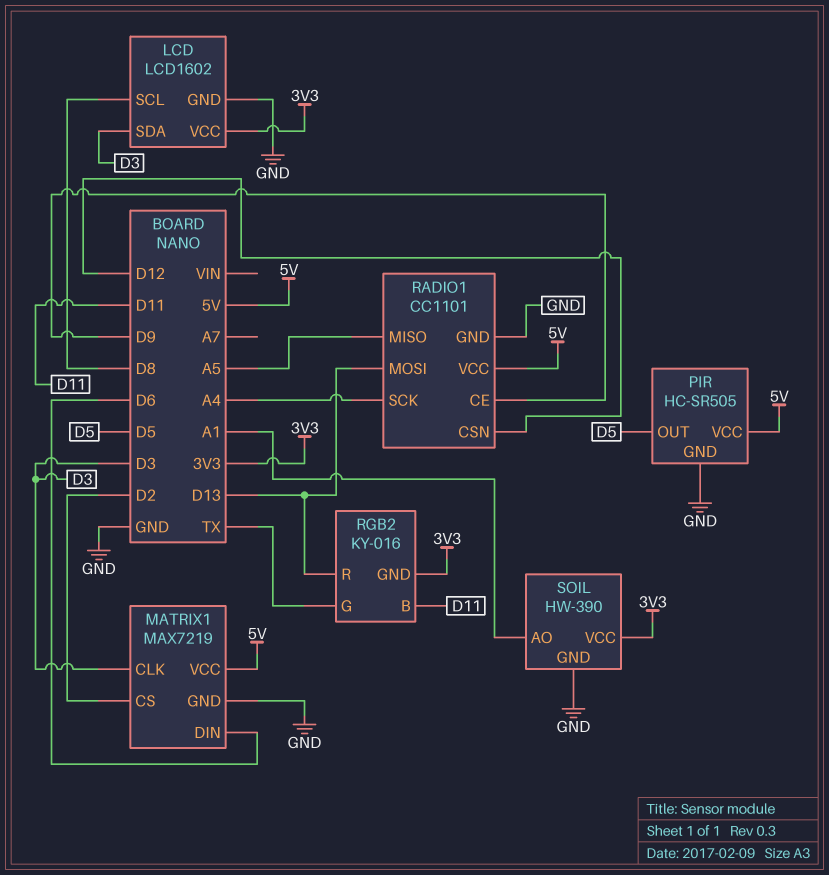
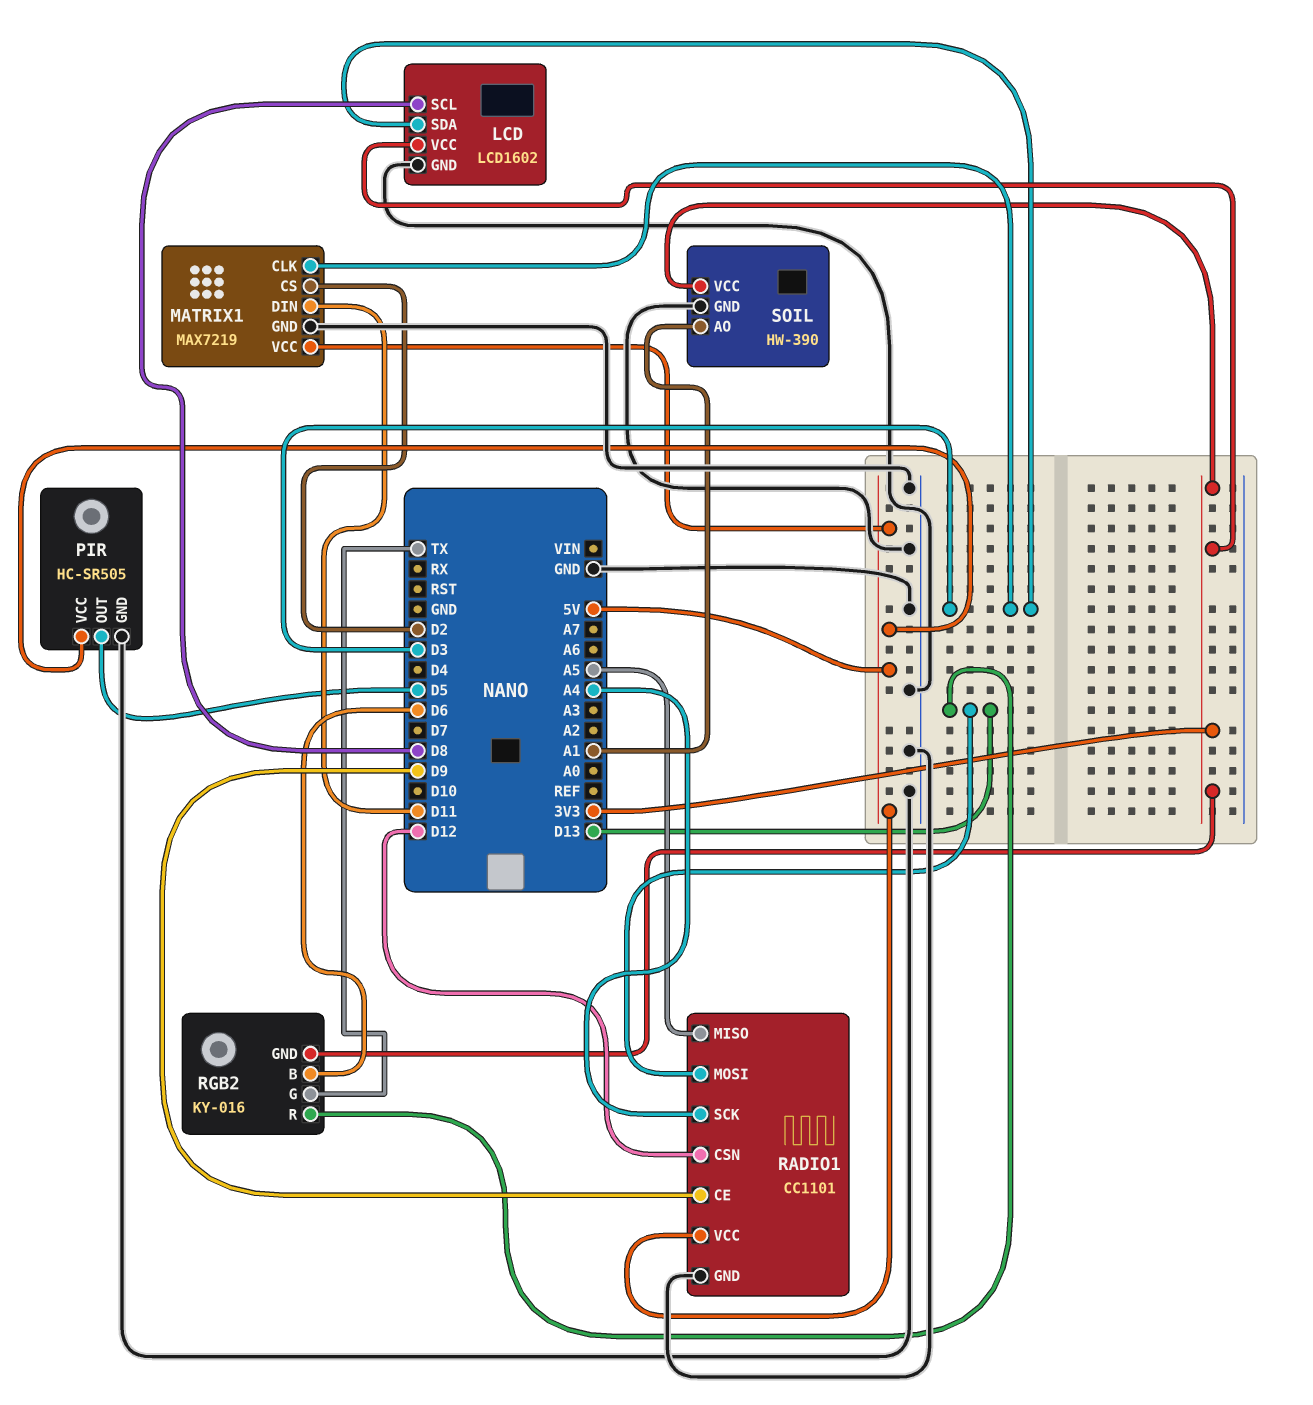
MATRIX1 pin DIN: D6 -> D11
RGB2 pin B: D11 -> D6

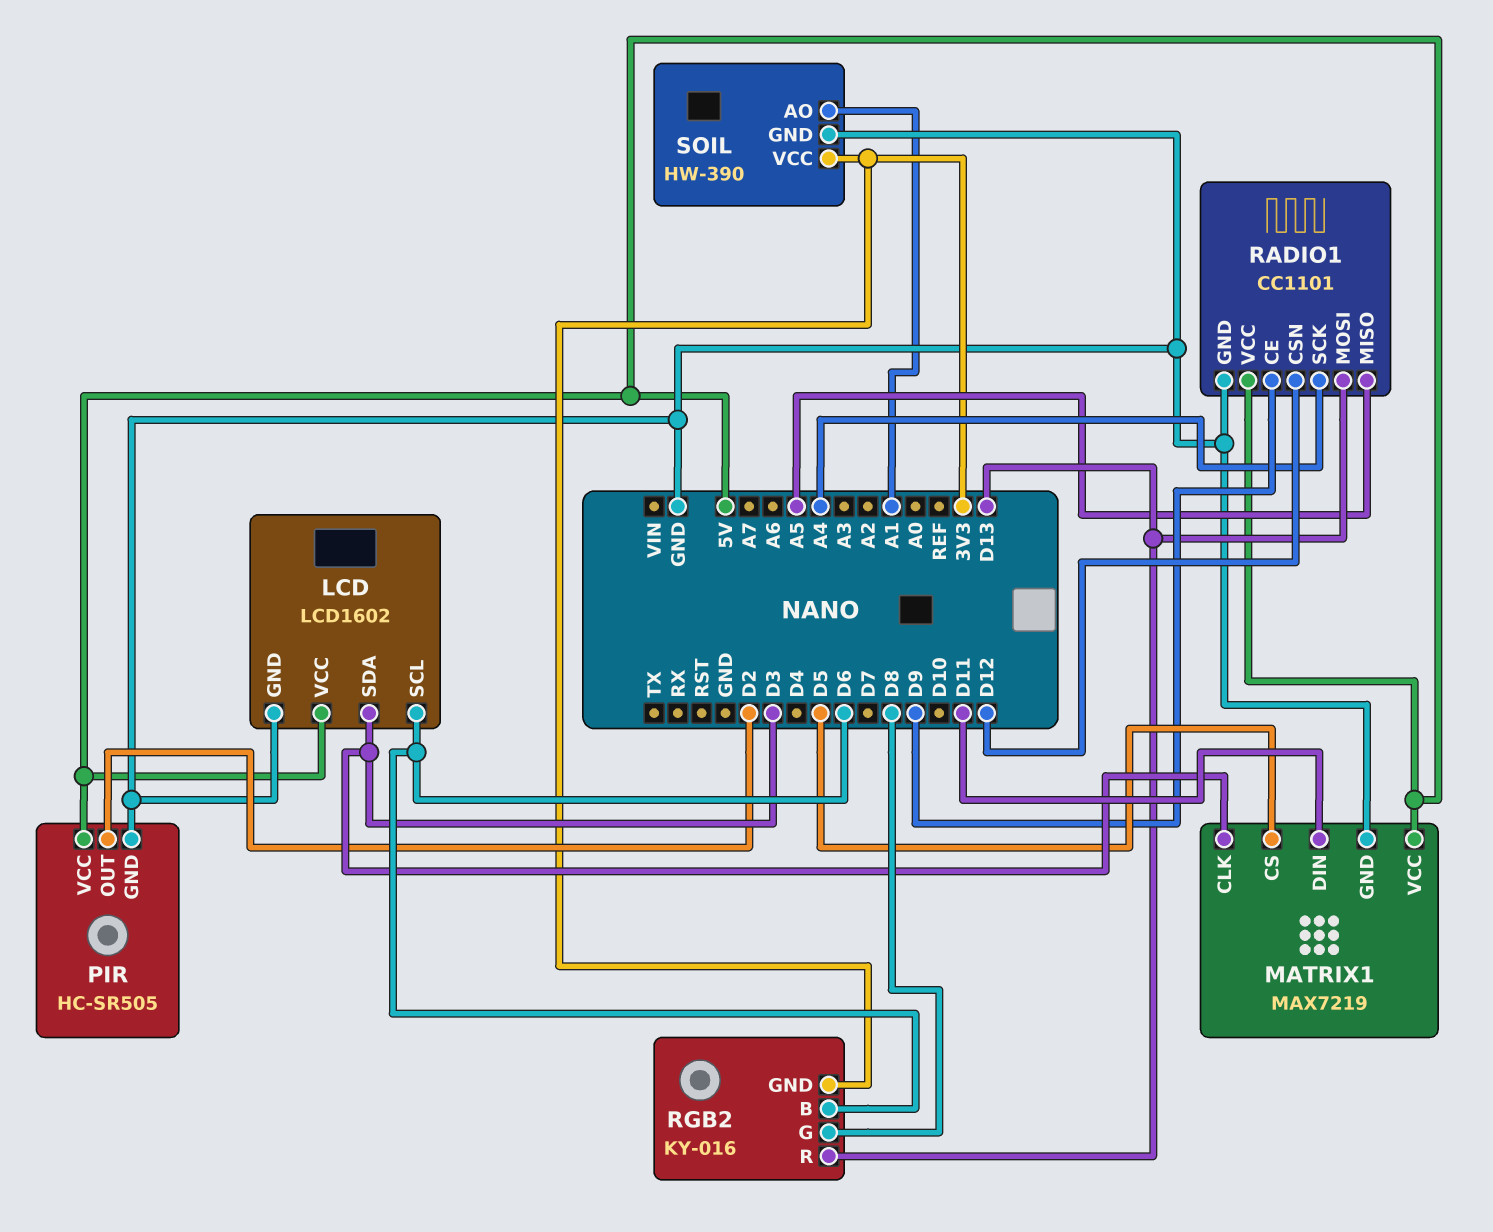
LCD pin SCL: D8 -> D6
LCD pin VCC: 3V3 -> 5V
MATRIX1 pin CS: D2 -> D5
PIR pin OUT: D5 -> D2
RGB2 pin G: TX -> D8

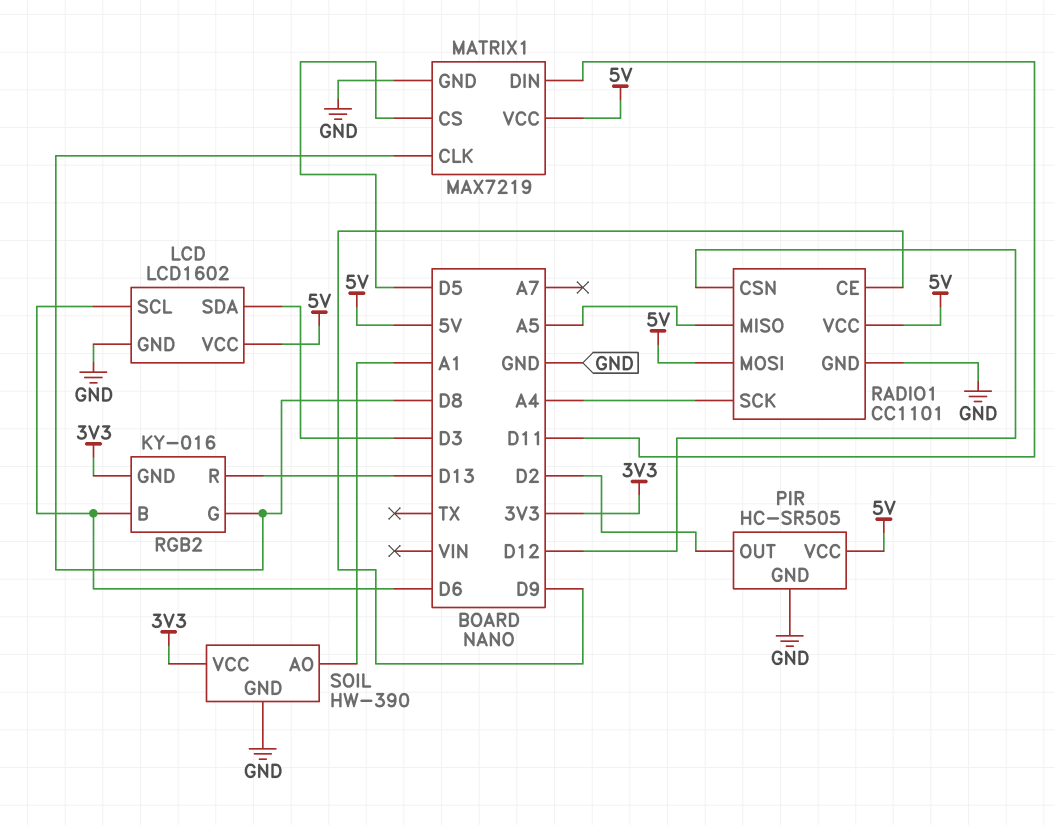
MATRIX1 pin CLK: D3 -> D8
RADIO1 pin MOSI: D13 -> 5V

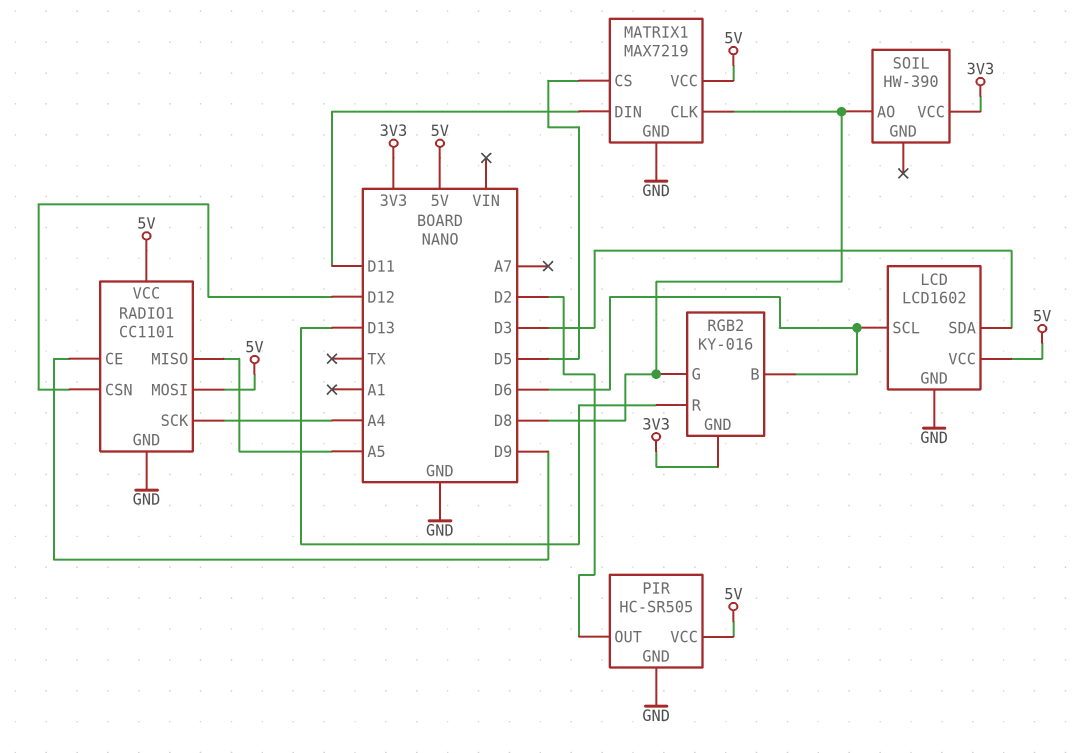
SOIL pin AO: A1 -> D8
SOIL pin GND: GND -> none

